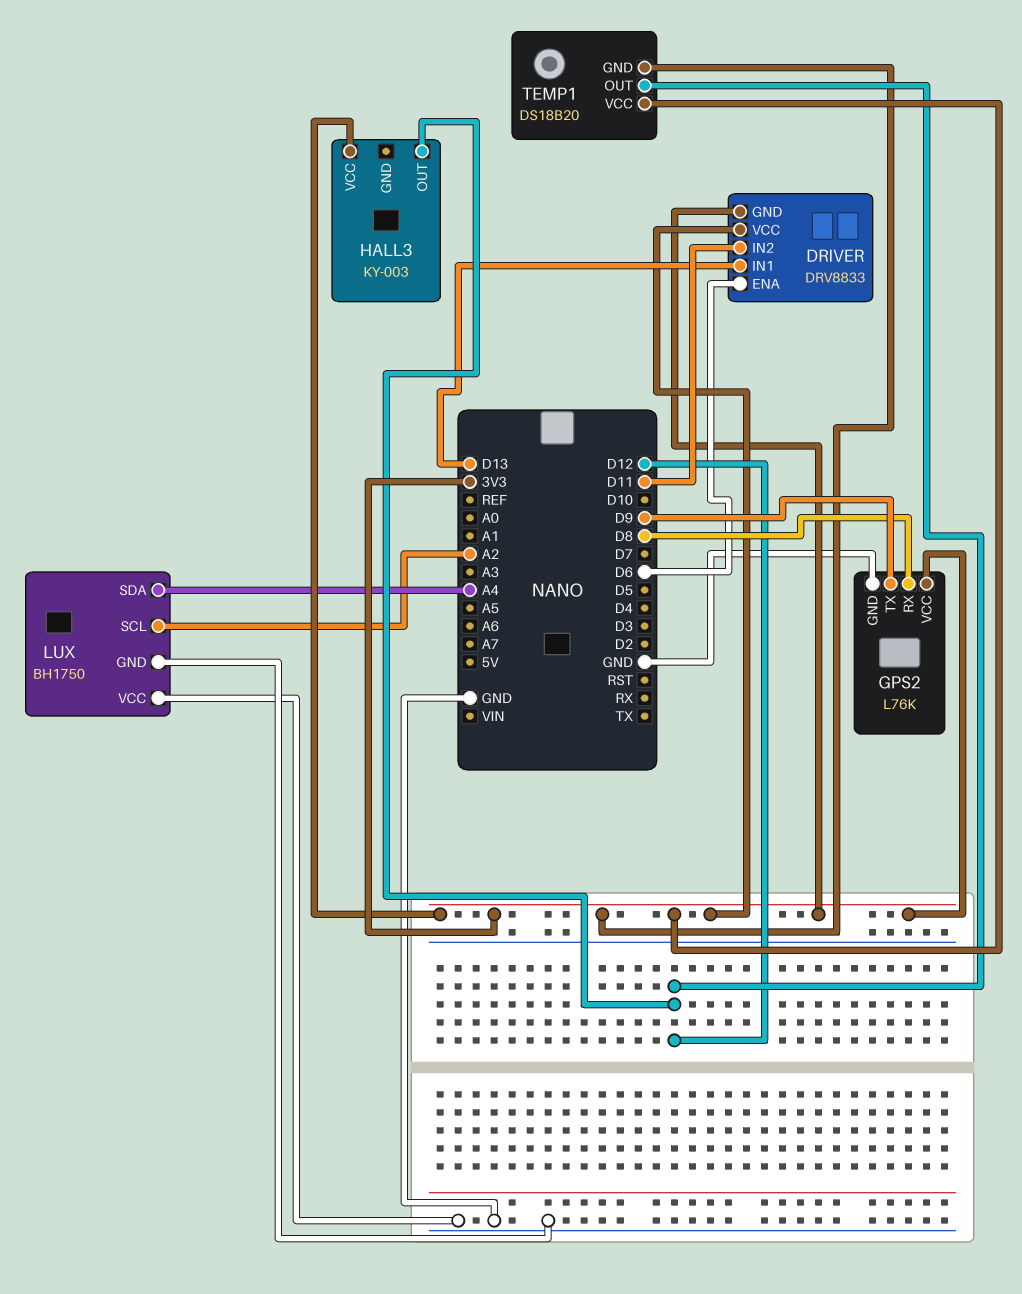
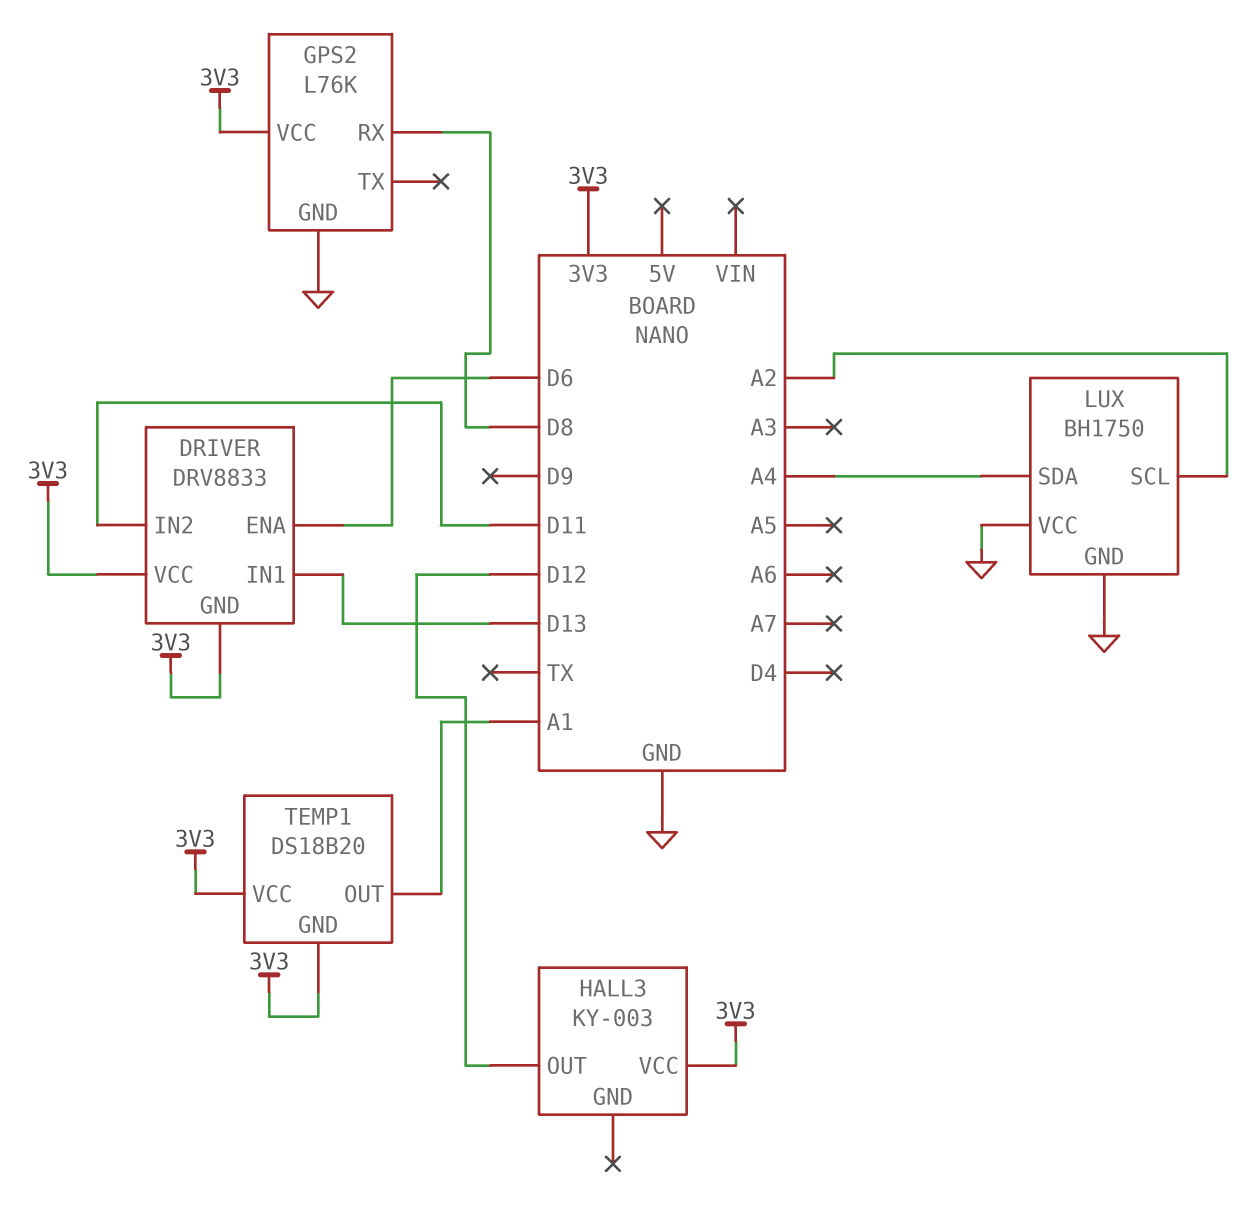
GPS2 pin TX: D9 -> none
TEMP1 pin OUT: D12 -> A1

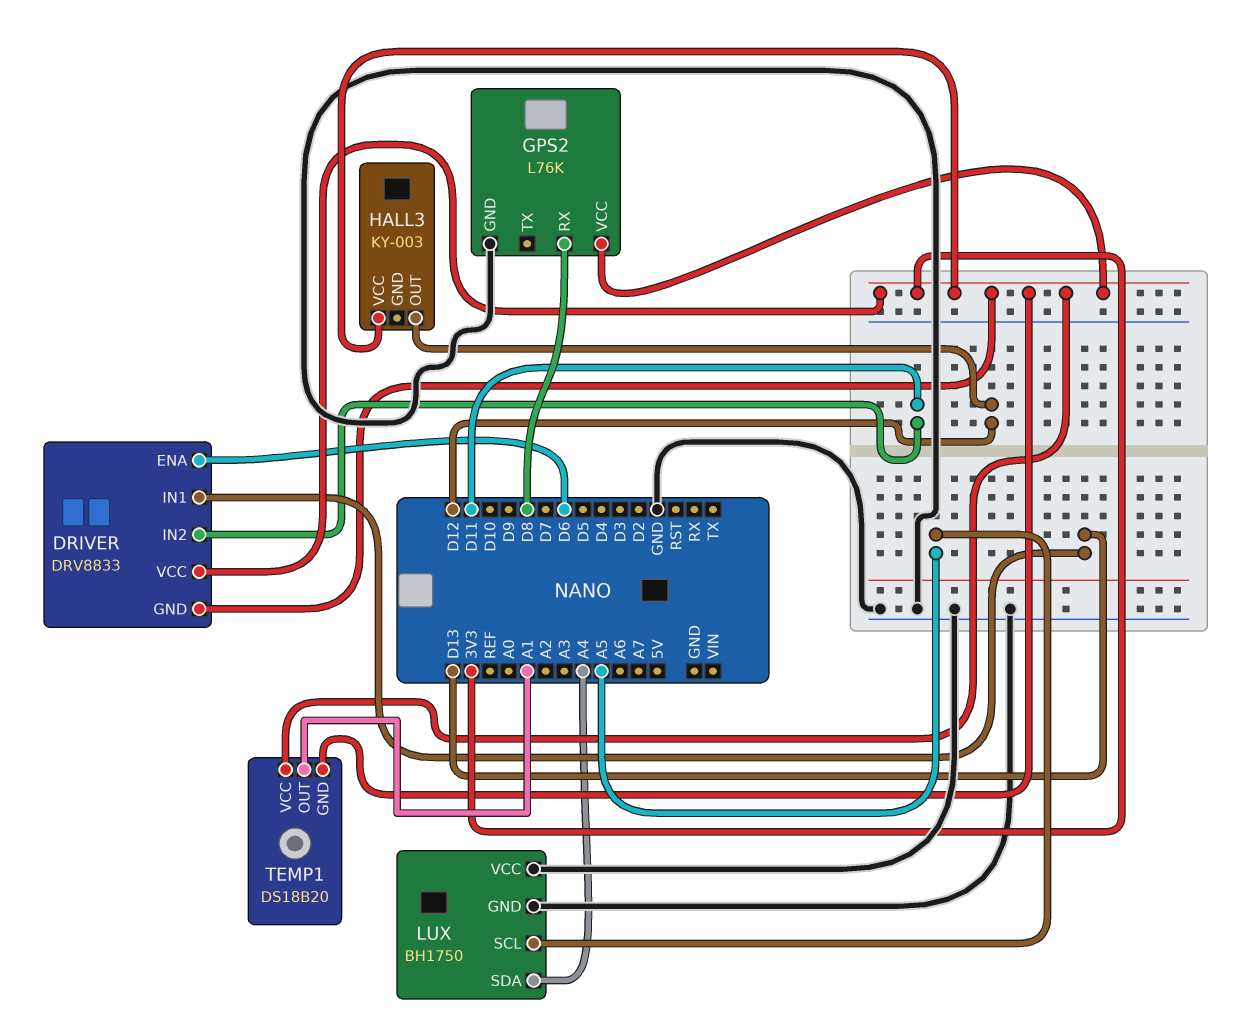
LUX pin SCL: A2 -> A5

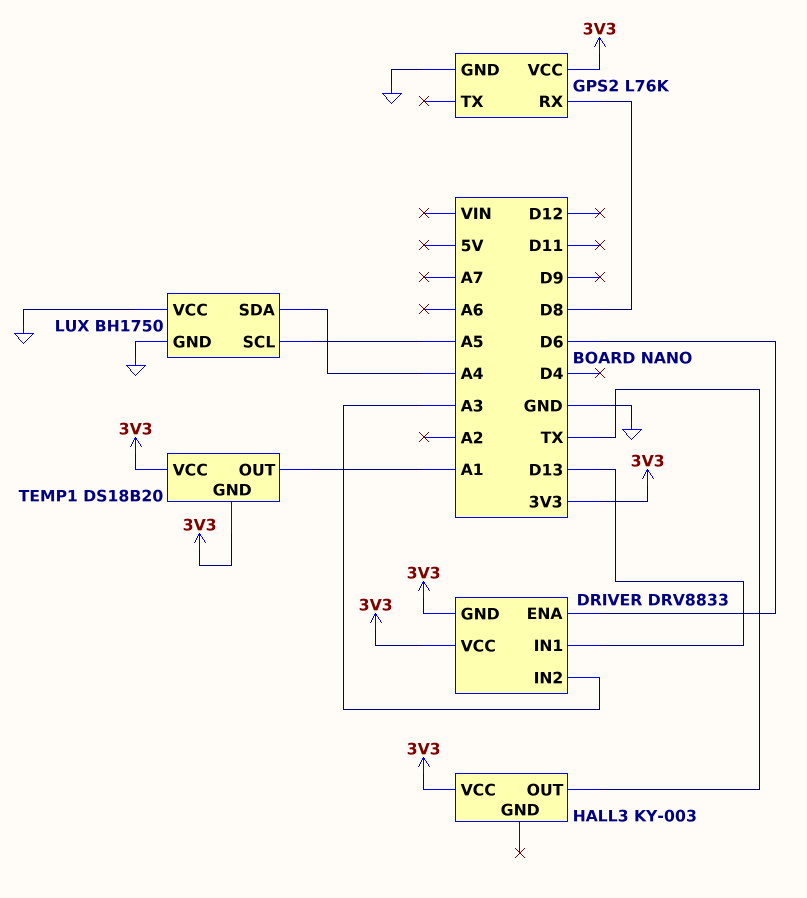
DRIVER pin IN2: D11 -> A3
HALL3 pin OUT: D12 -> TX

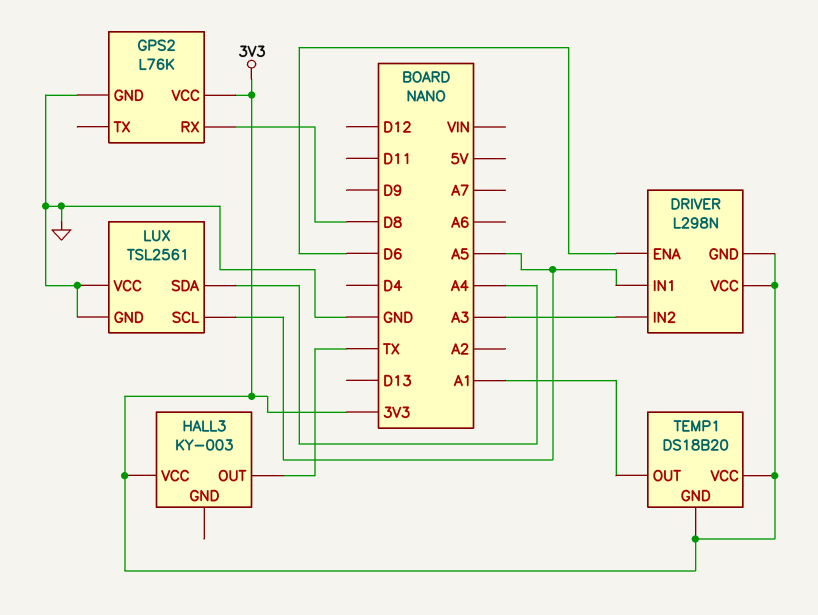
DRIVER: DRV8833 -> L298N
DRIVER pin IN1: D13 -> A5
LUX: BH1750 -> TSL2561

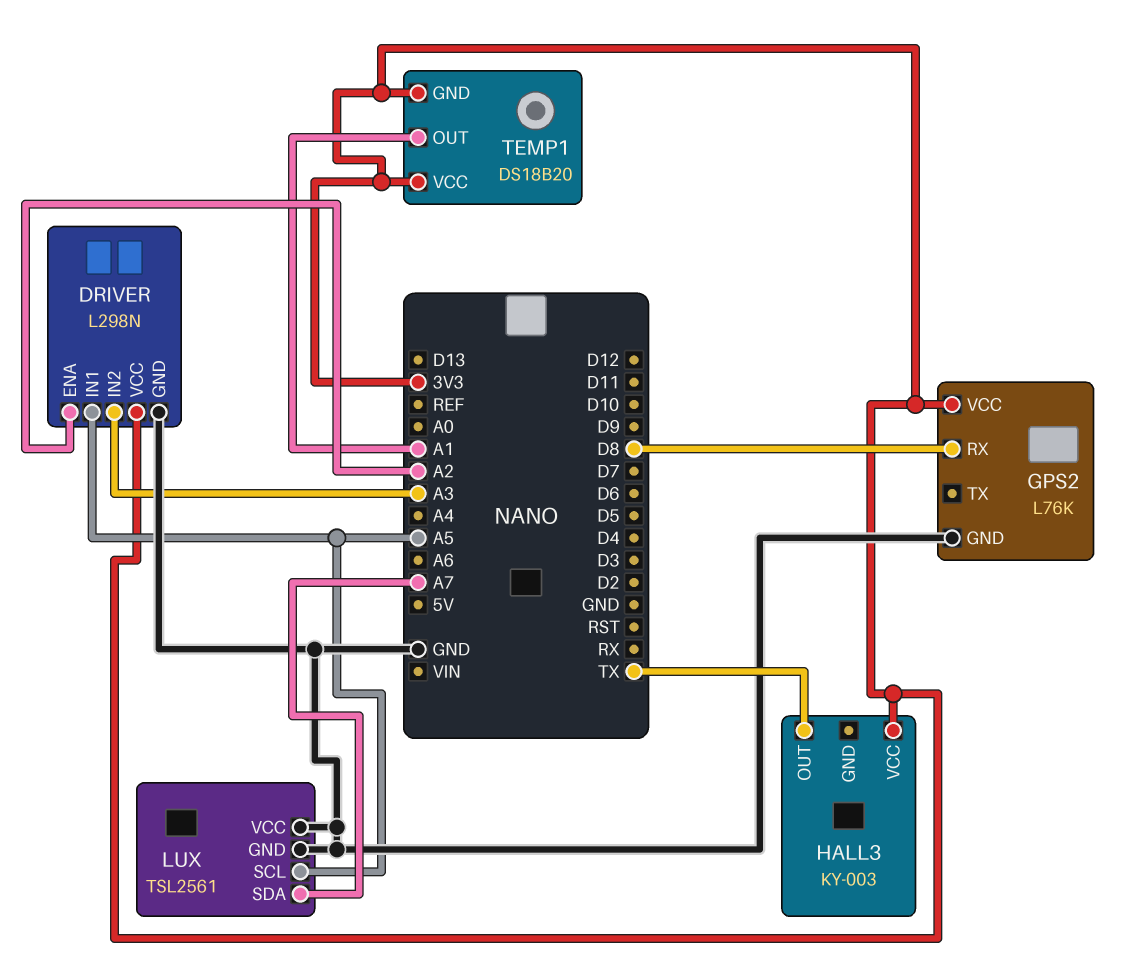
DRIVER pin ENA: D6 -> A2
DRIVER pin GND: 3V3 -> GND
LUX pin SDA: A4 -> A7

